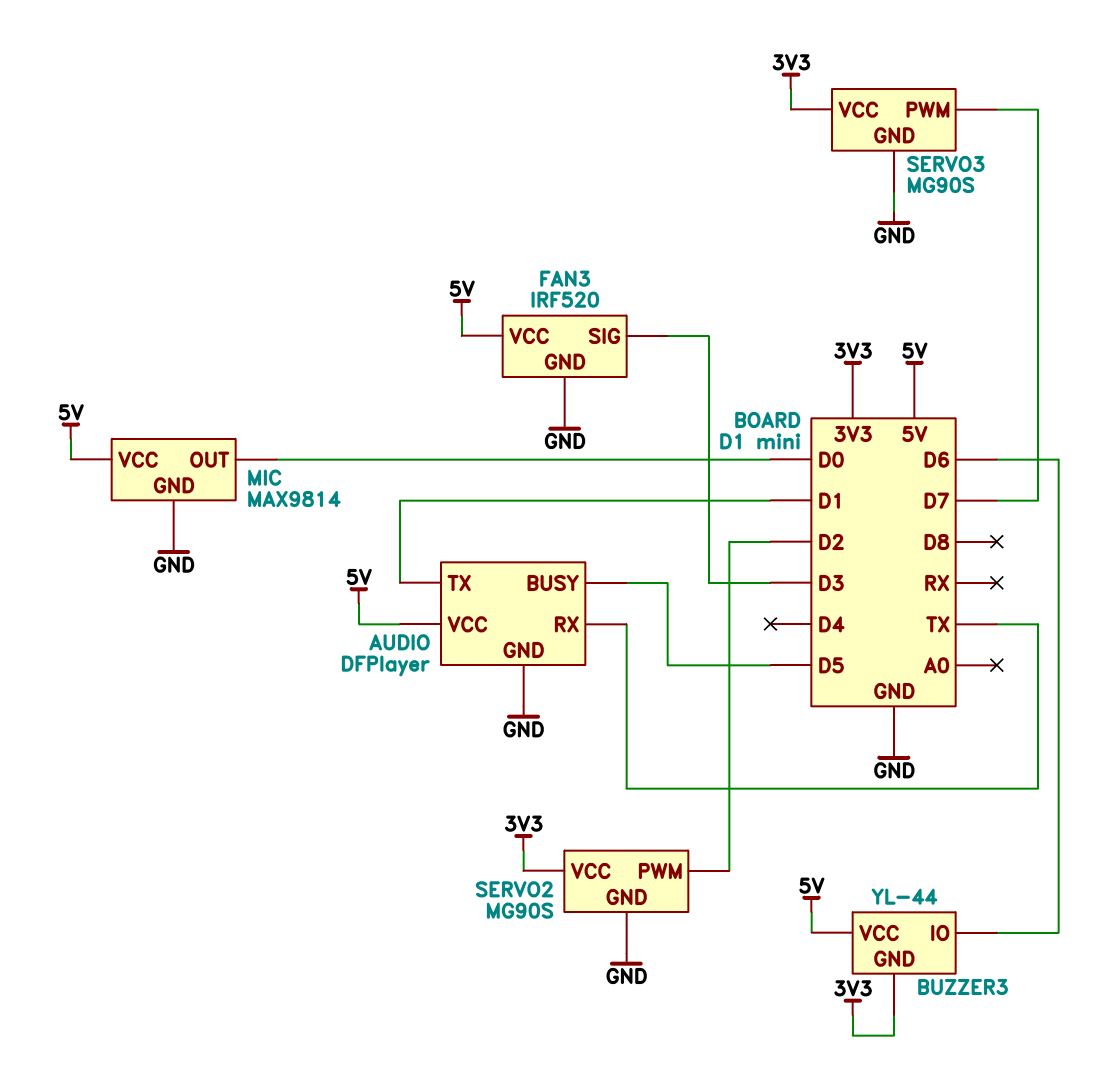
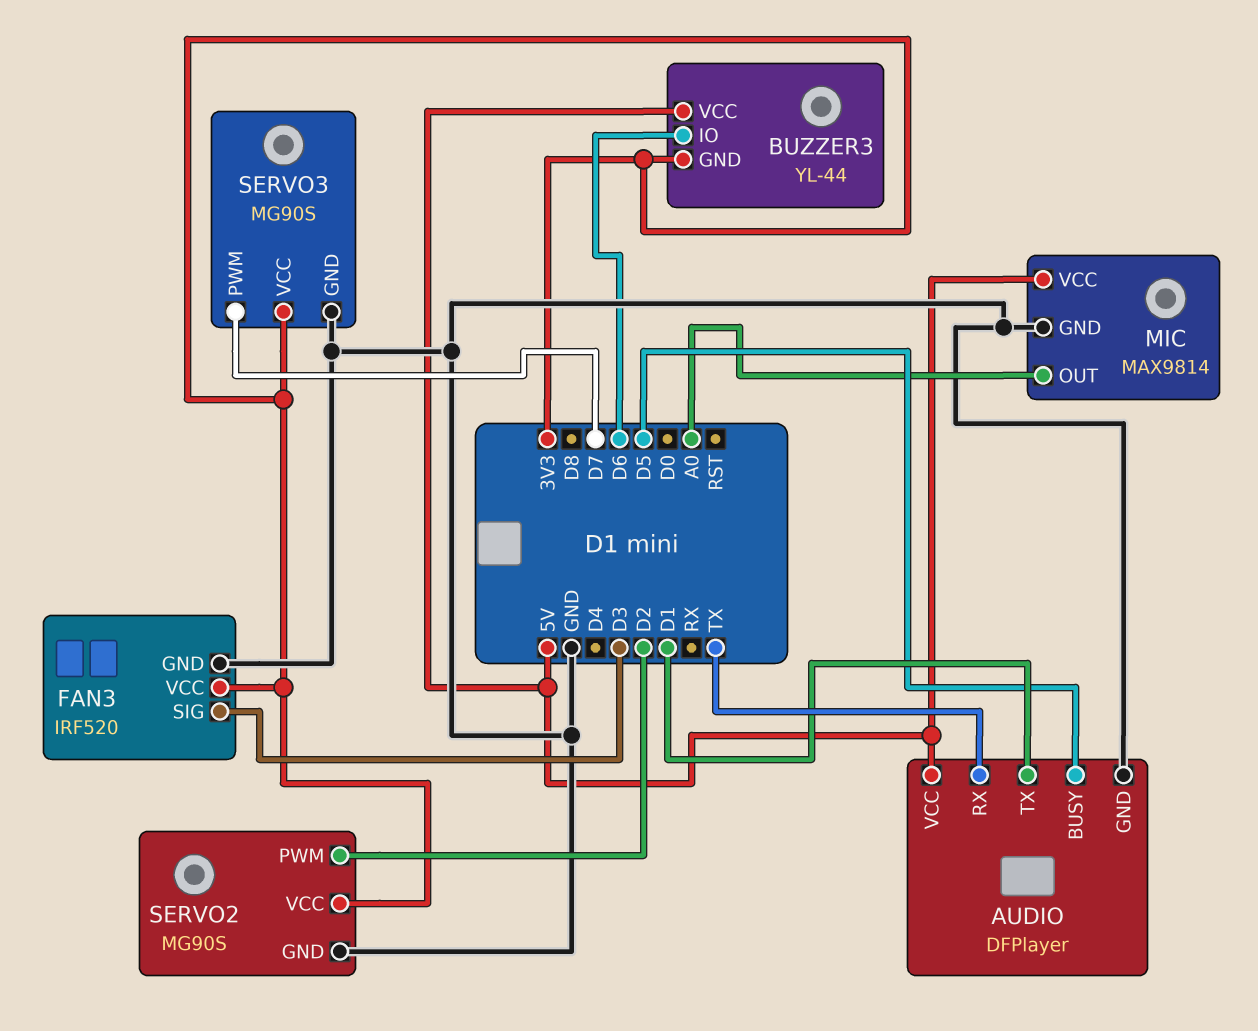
FAN3 pin VCC: 5V -> 3V3
MIC pin OUT: D0 -> A0

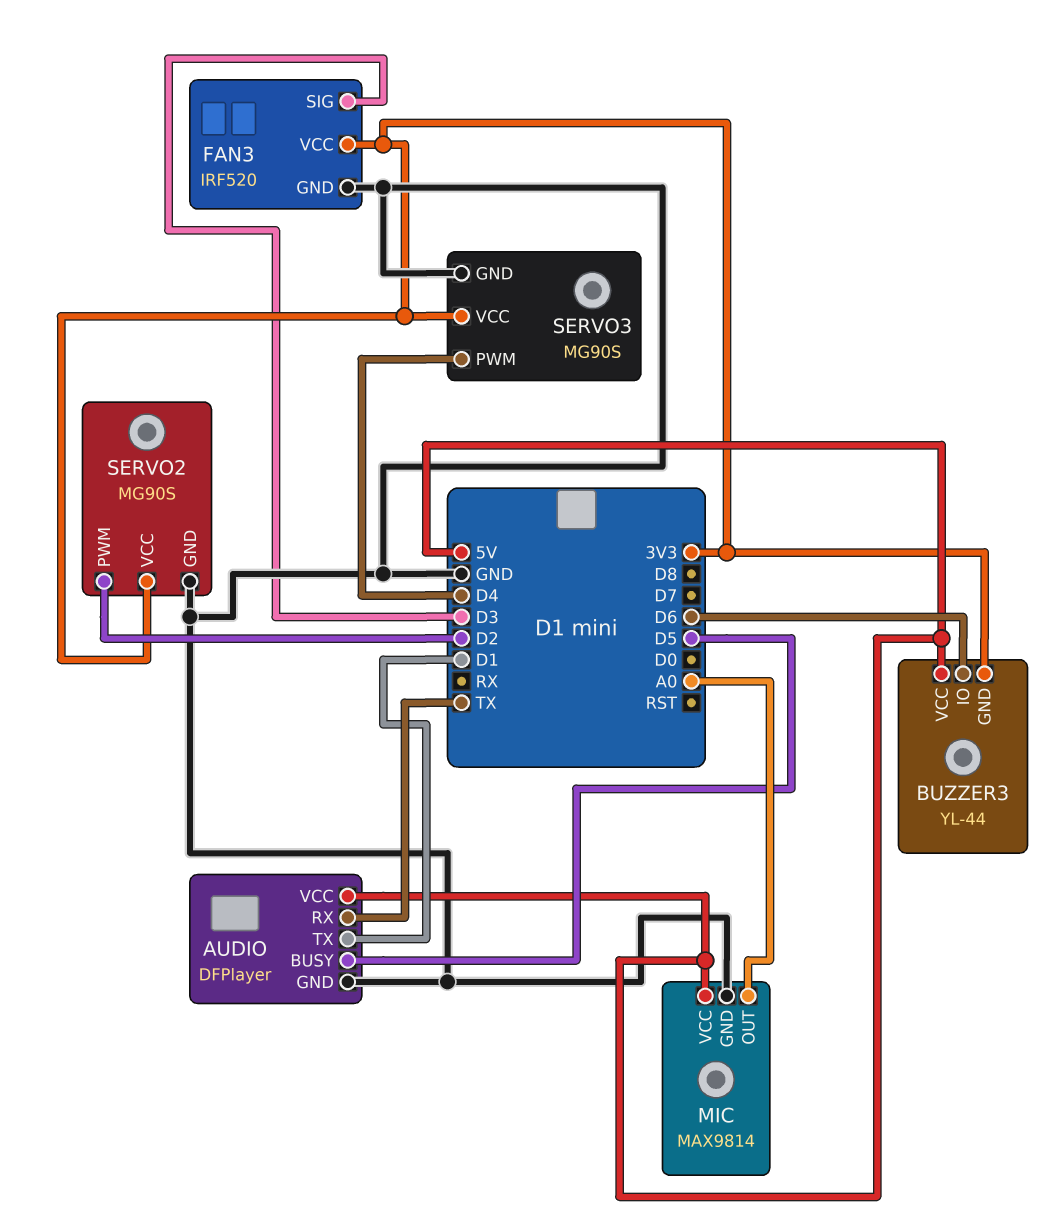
SERVO3 pin PWM: D7 -> D4

